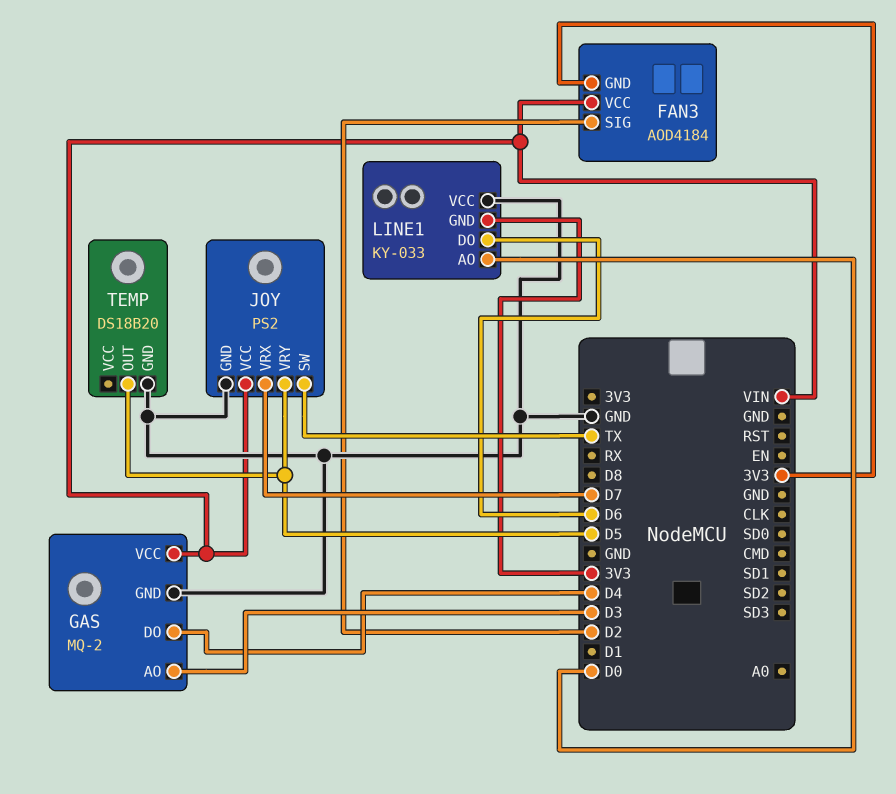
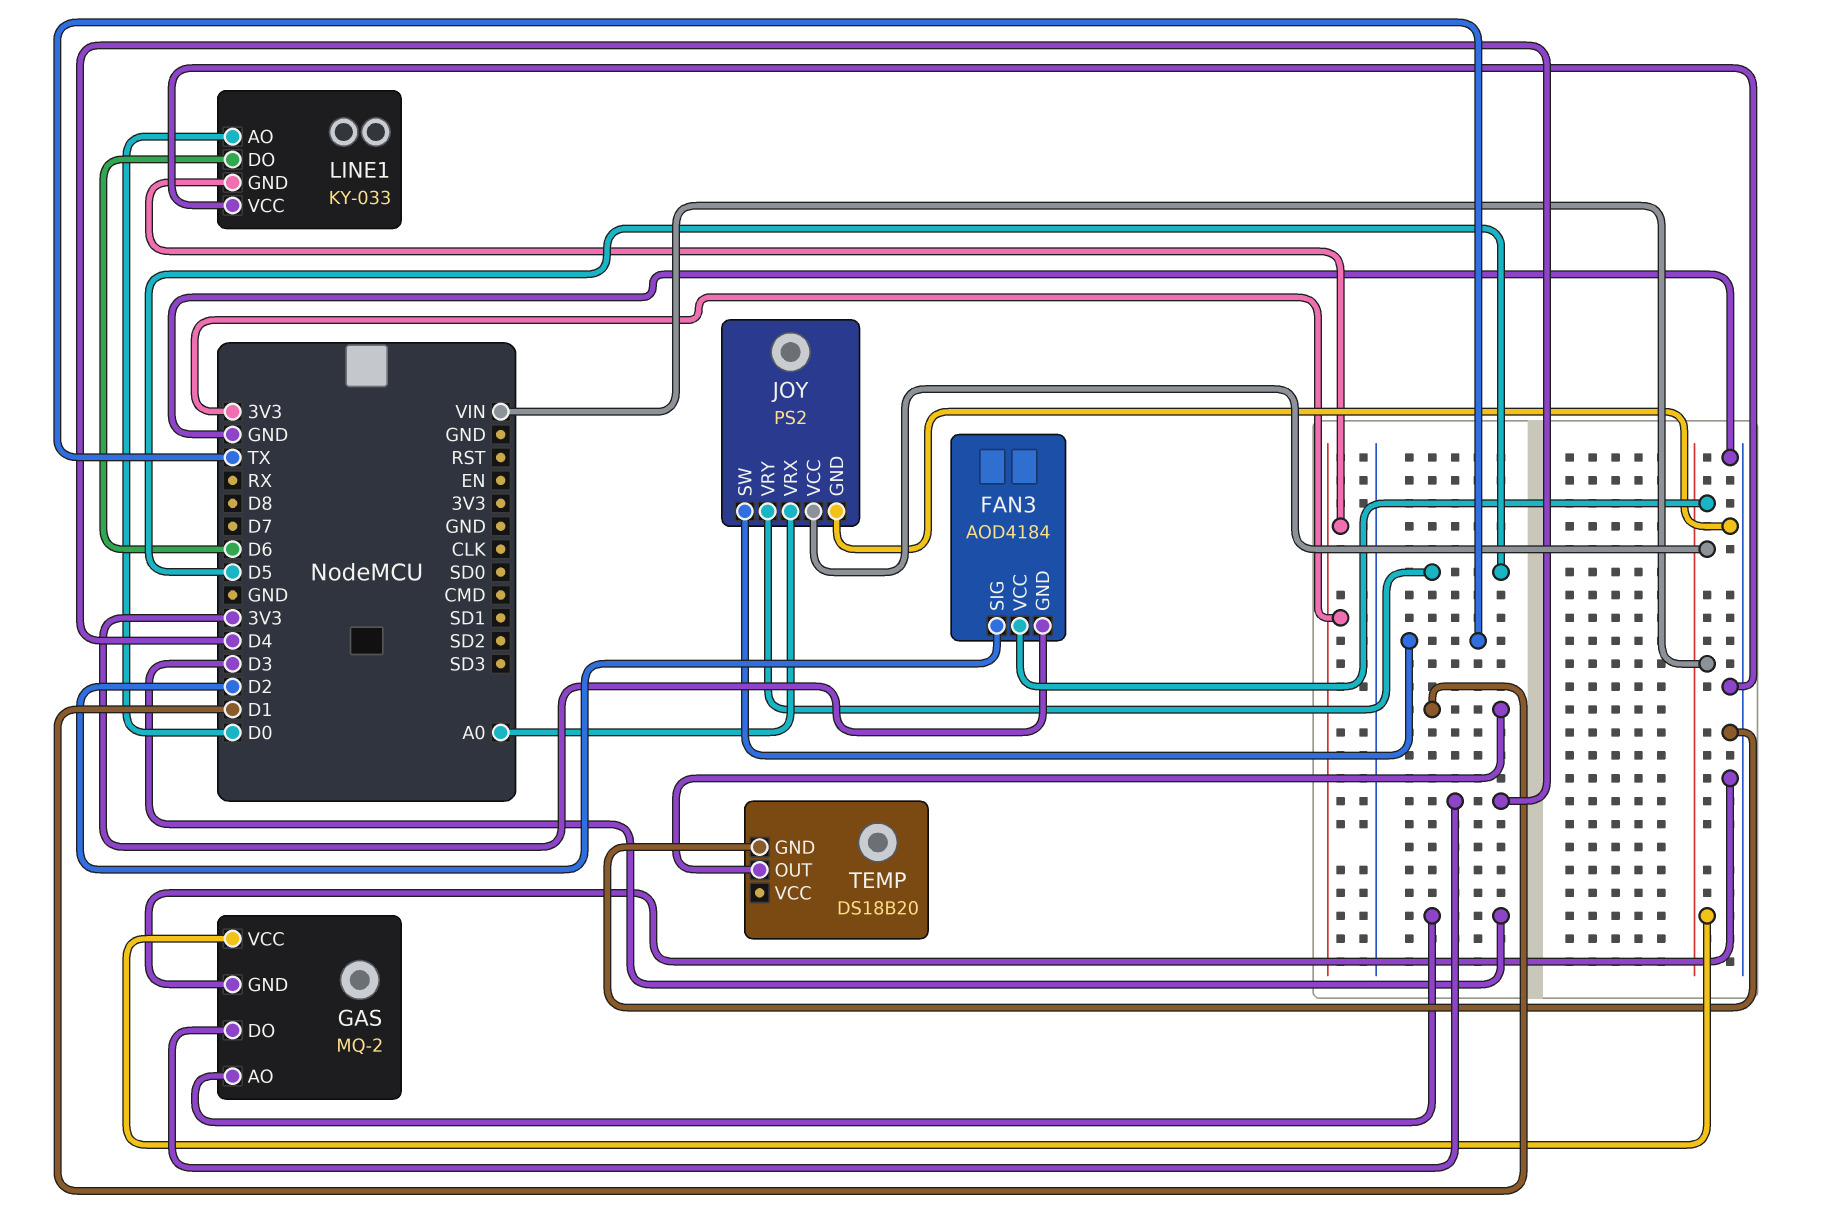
JOY pin VRX: D7 -> A0
TEMP pin OUT: D5 -> D1

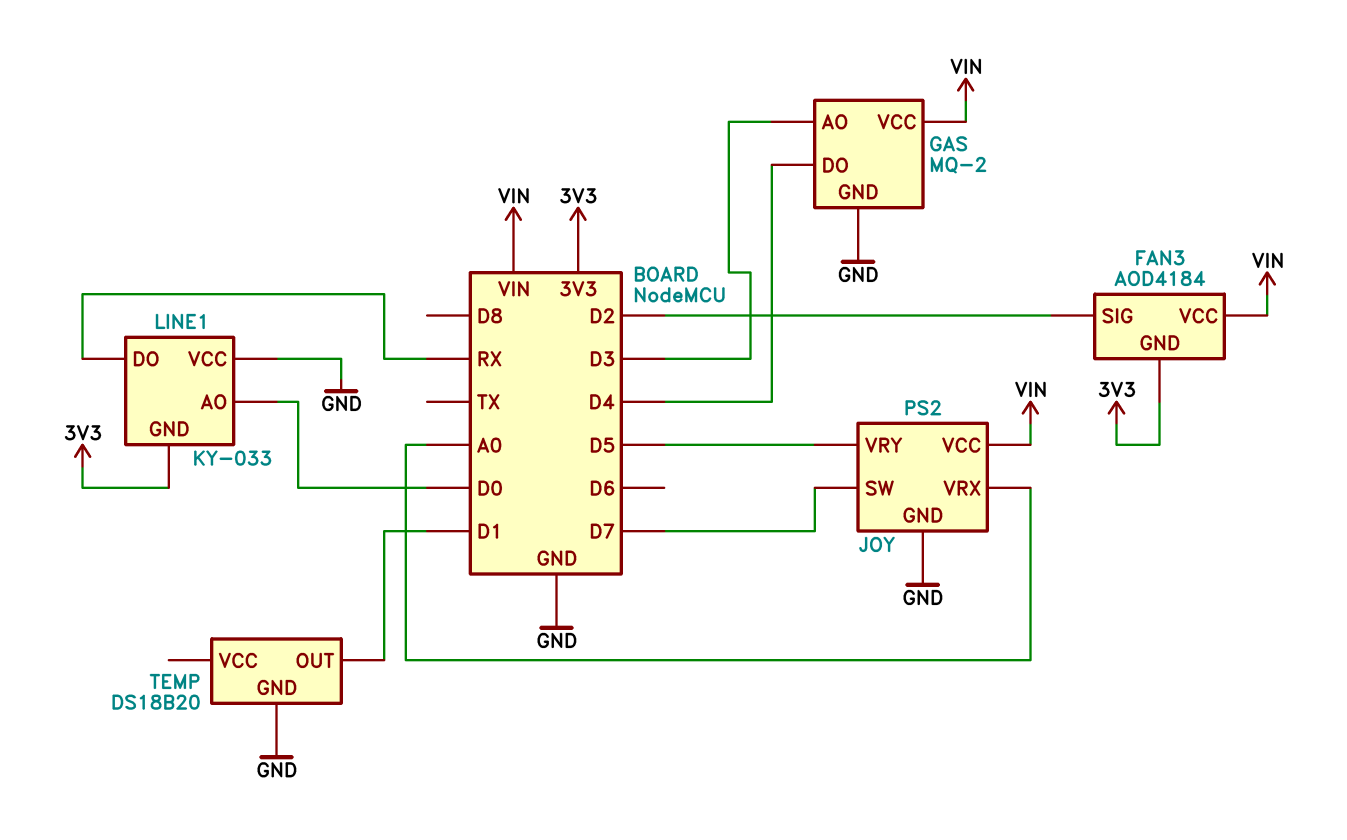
JOY pin SW: TX -> D7
LINE1 pin DO: D6 -> RX

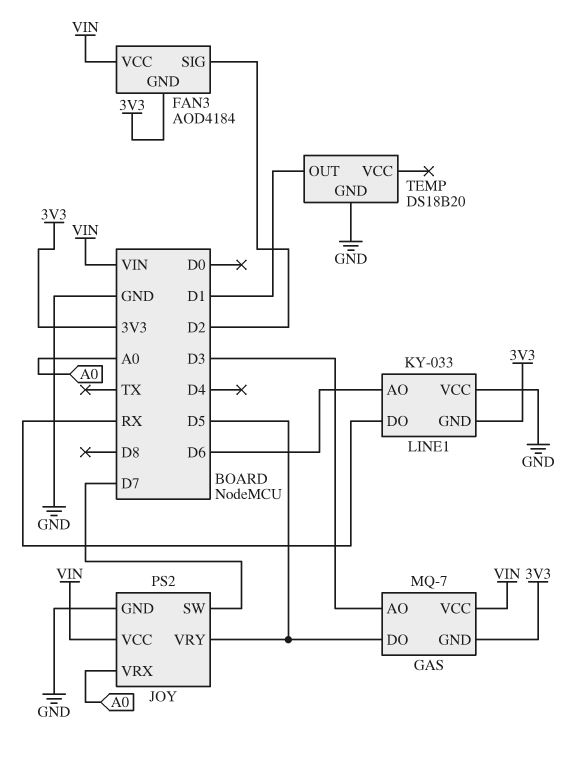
GAS: MQ-2 -> MQ-7
GAS pin DO: D4 -> D5
GAS pin GND: GND -> 3V3
LINE1 pin AO: D0 -> D6

